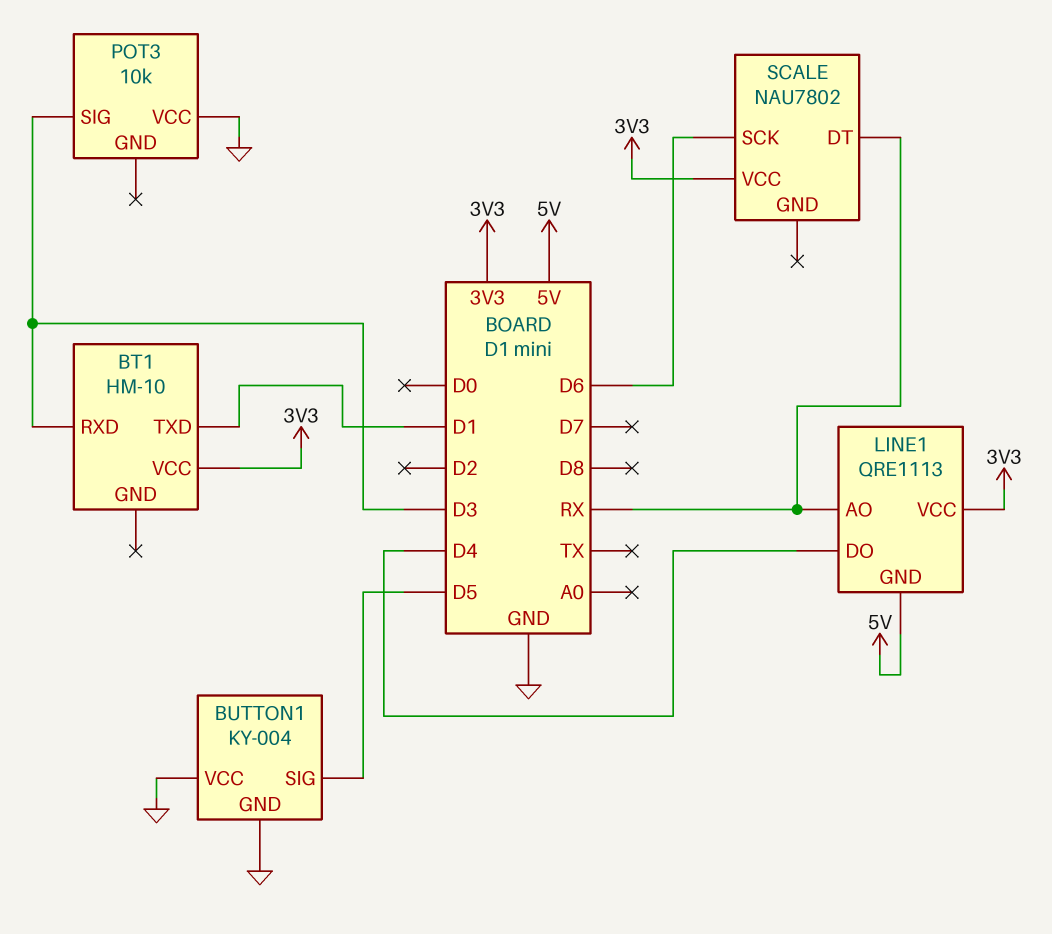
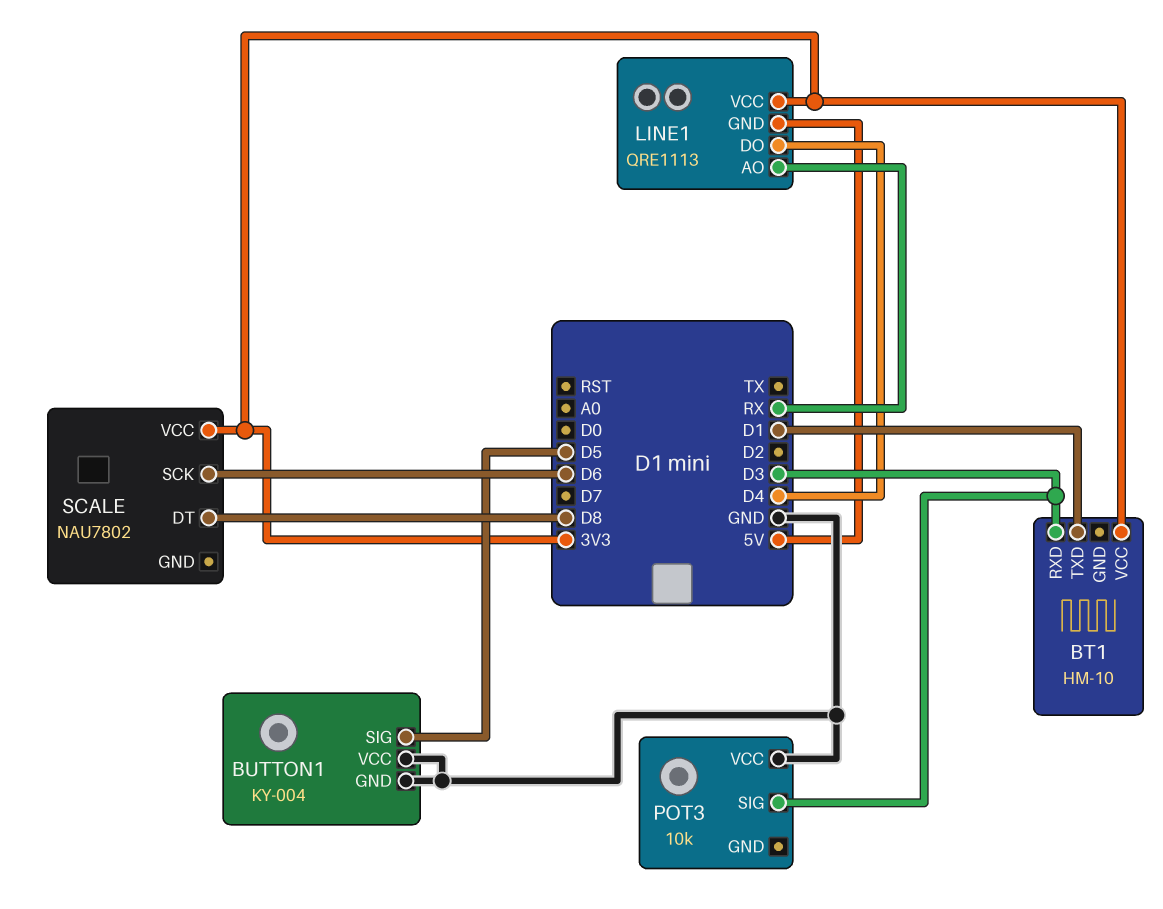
SCALE pin DT: RX -> D8

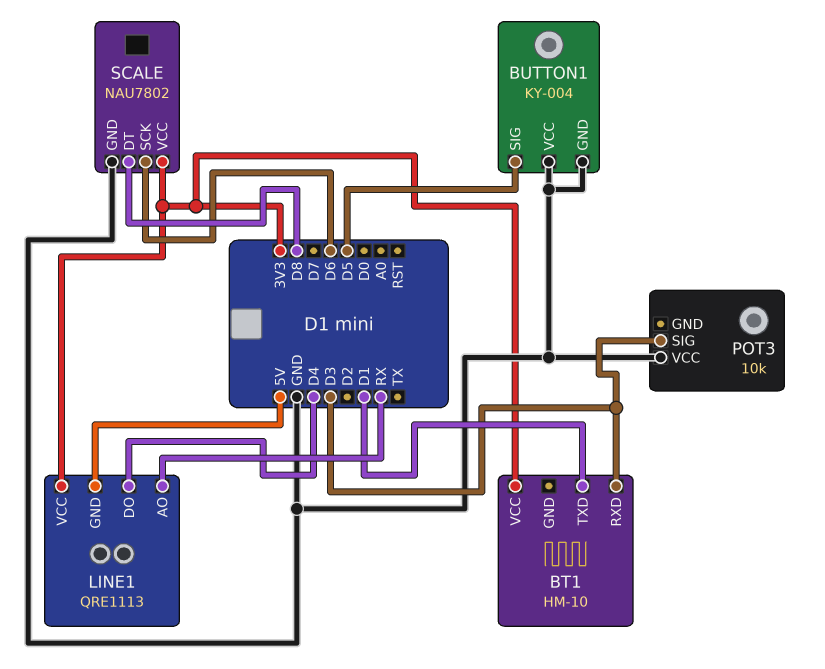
SCALE pin GND: none -> GND

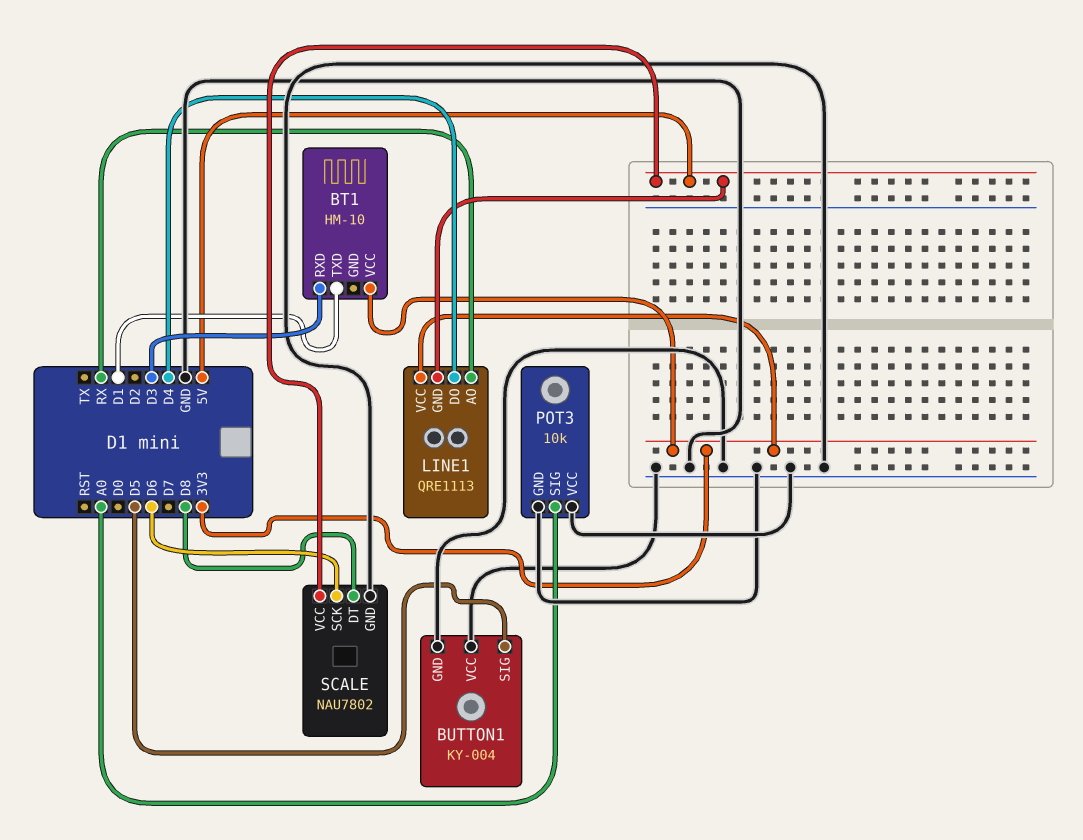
POT3 pin GND: none -> GND
POT3 pin SIG: D3 -> A0
SCALE pin VCC: 3V3 -> 5V

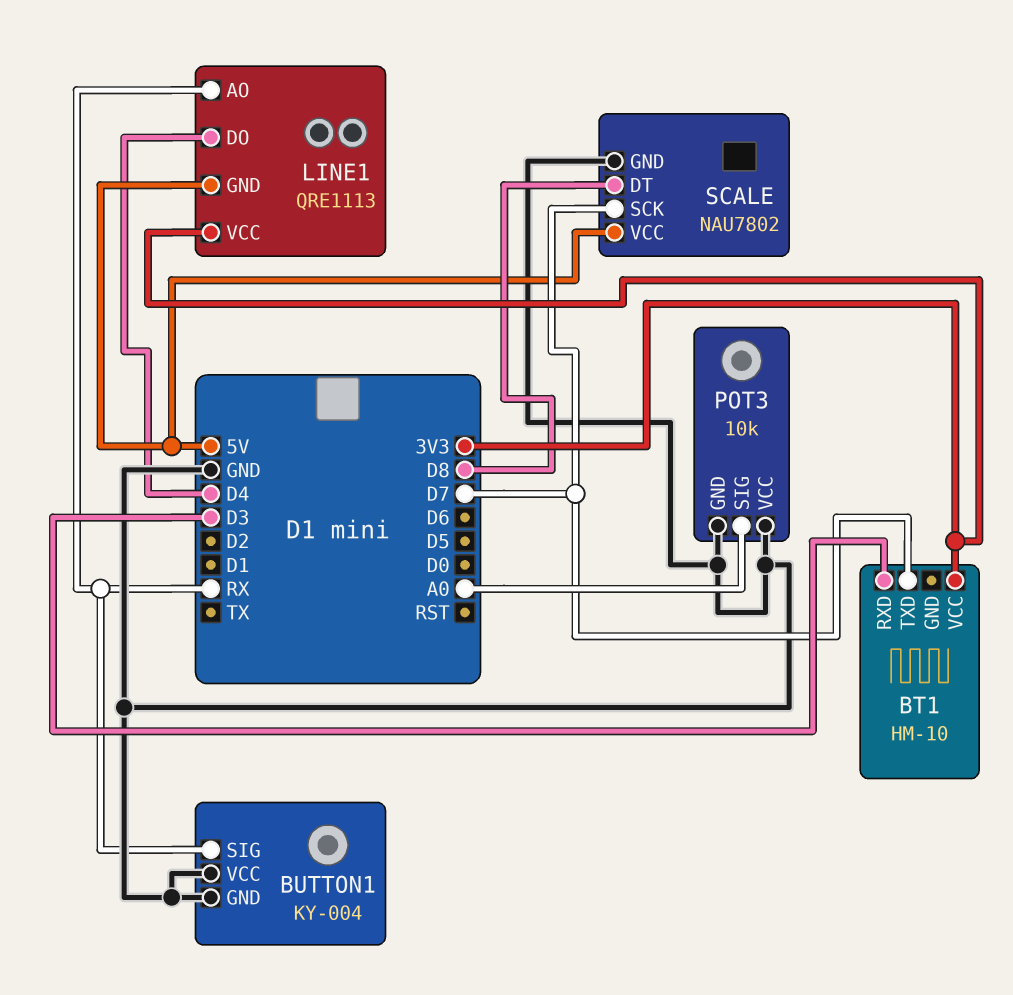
BT1 pin TXD: D1 -> D7
BUTTON1 pin SIG: D5 -> RX
SCALE pin SCK: D6 -> D7

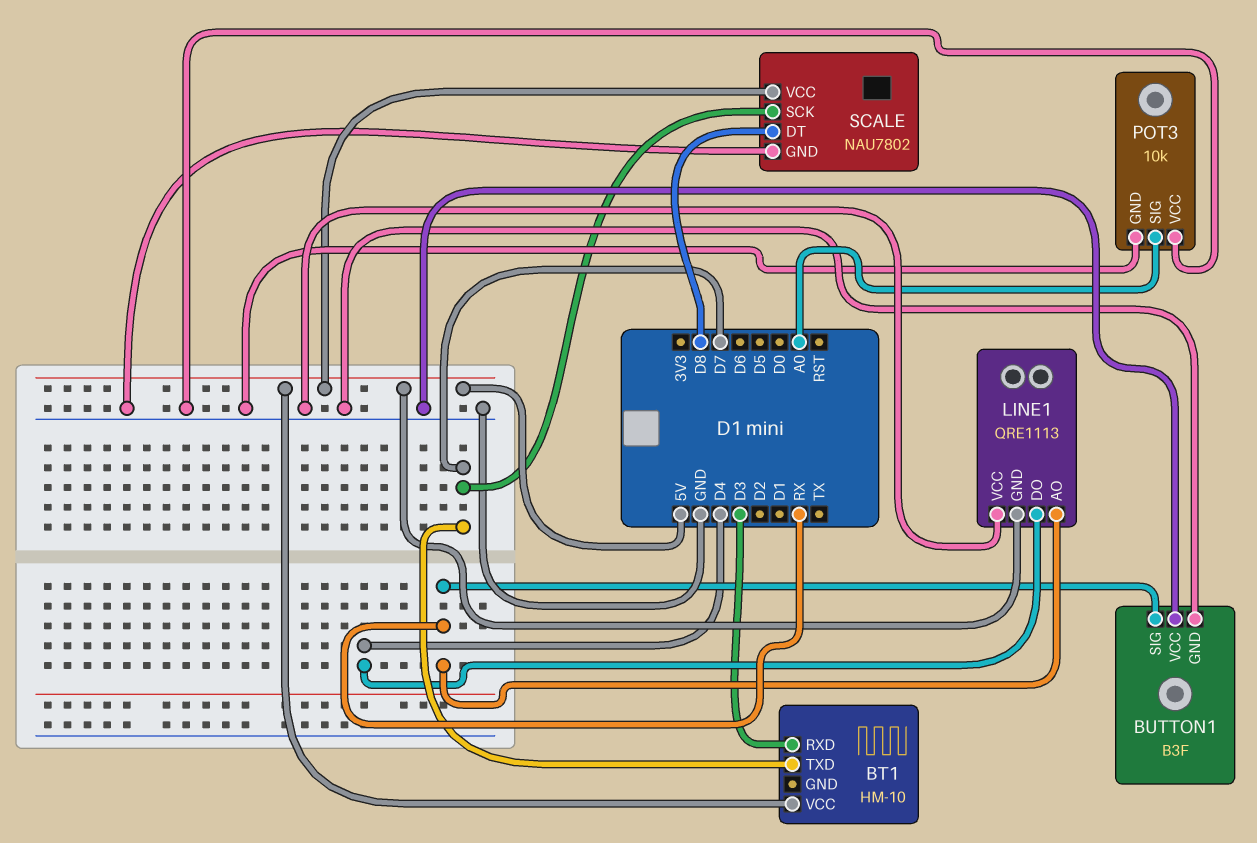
BT1 pin VCC: 3V3 -> 5V
BUTTON1: KY-004 -> B3F
LINE1 pin VCC: 3V3 -> GND

